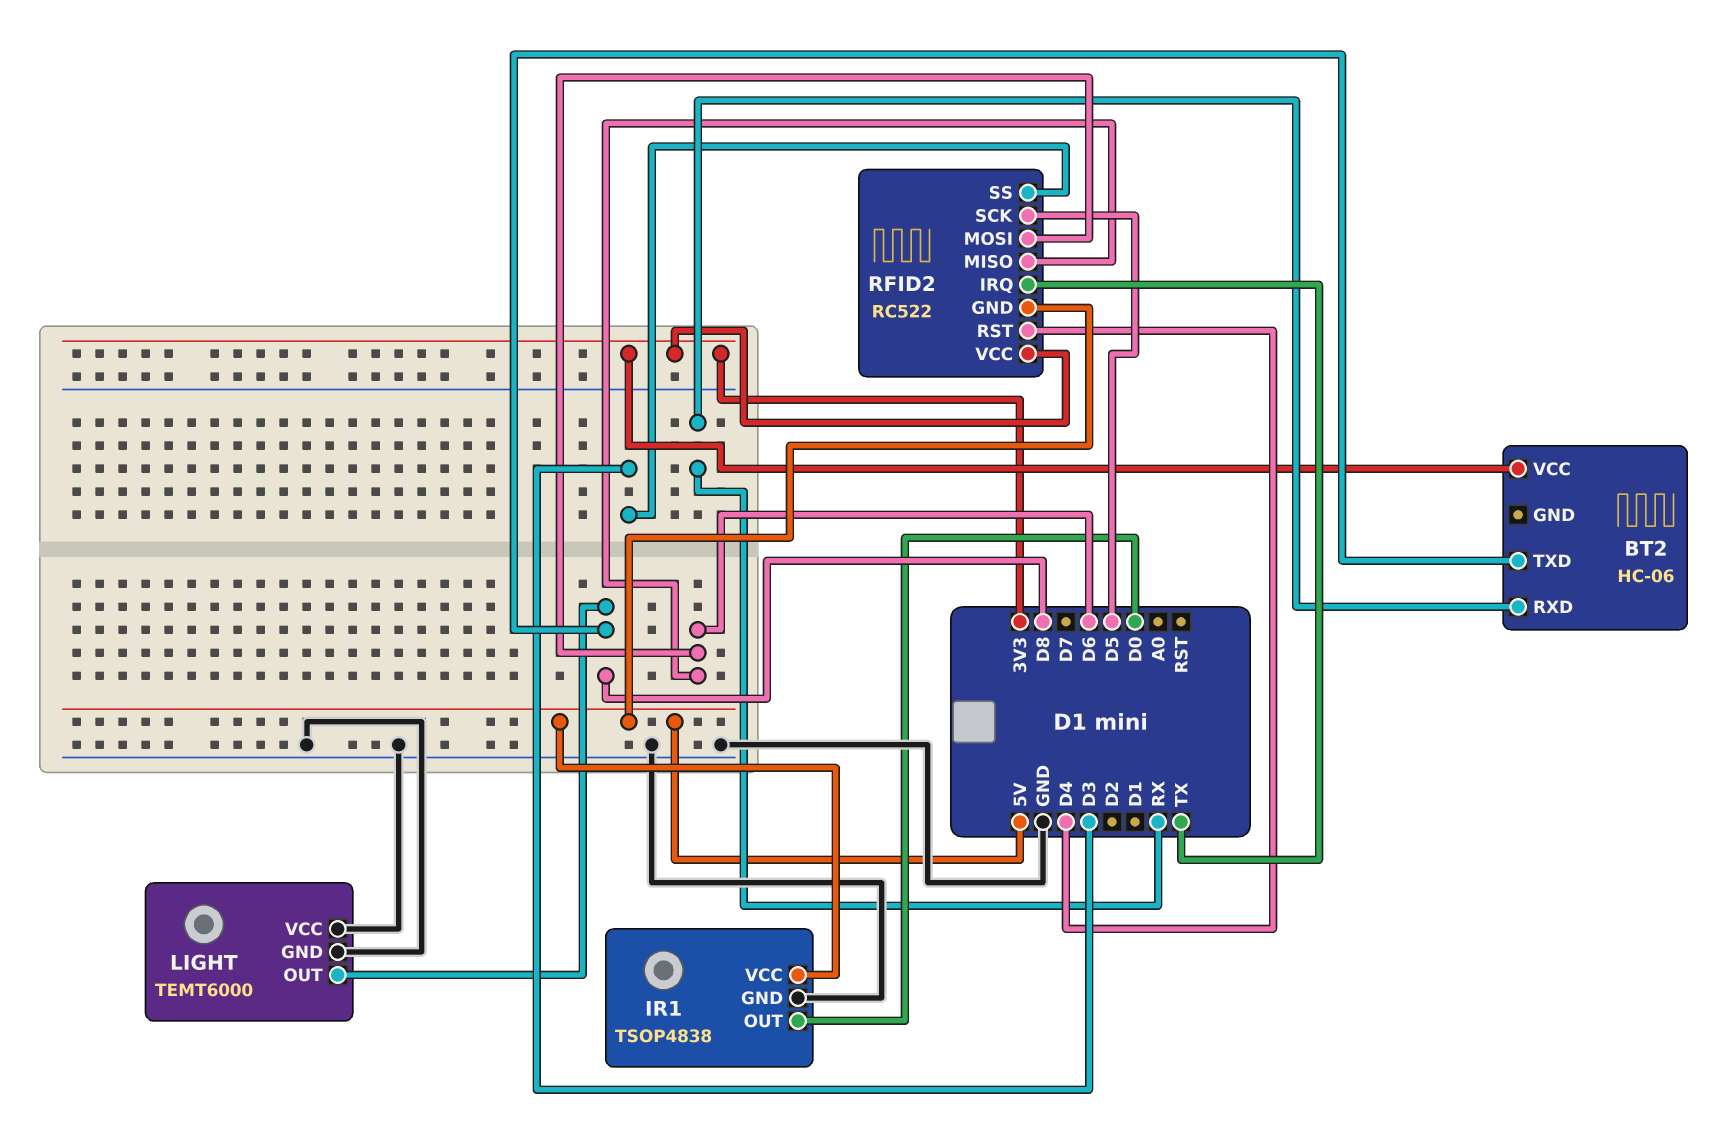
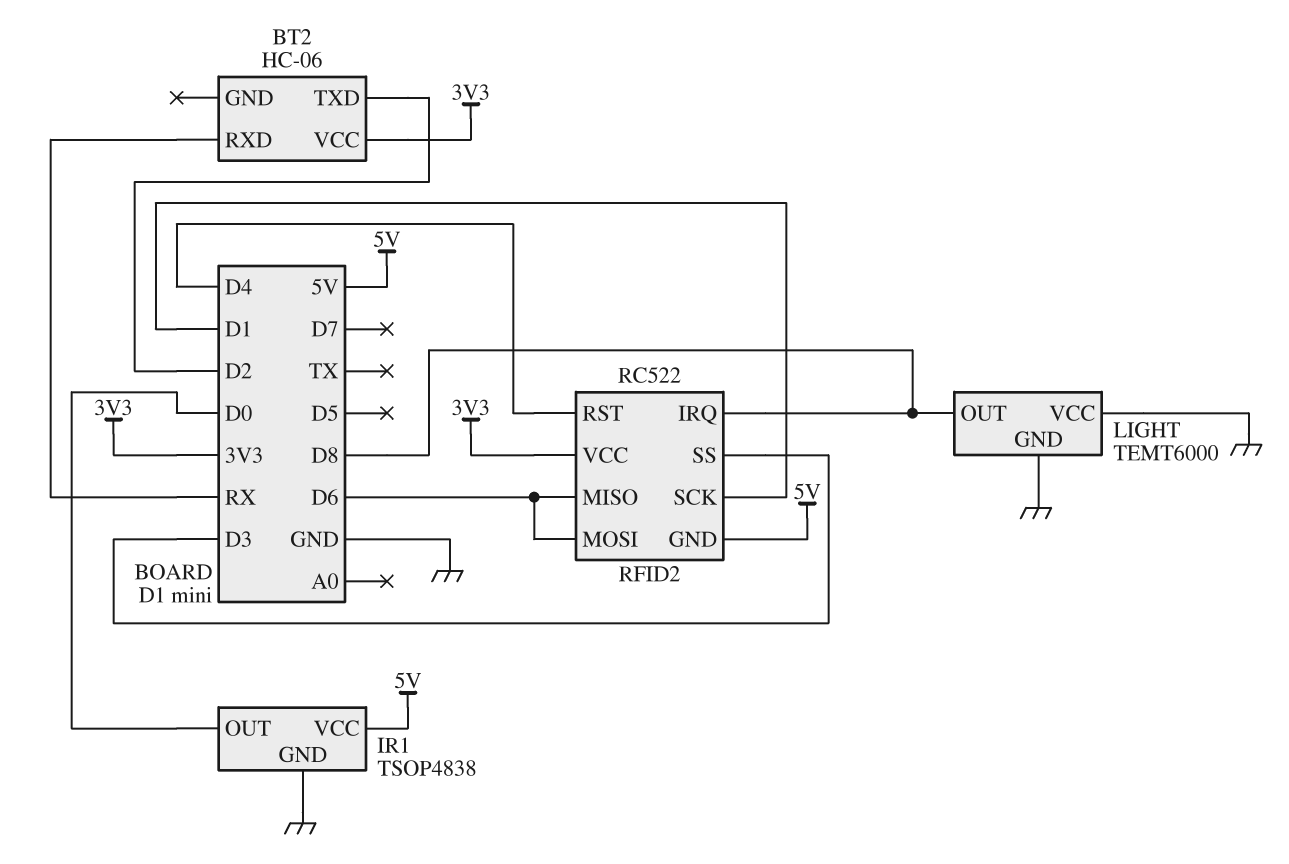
BT2 pin TXD: D8 -> D2
RFID2 pin IRQ: TX -> D8
RFID2 pin SCK: D5 -> D1

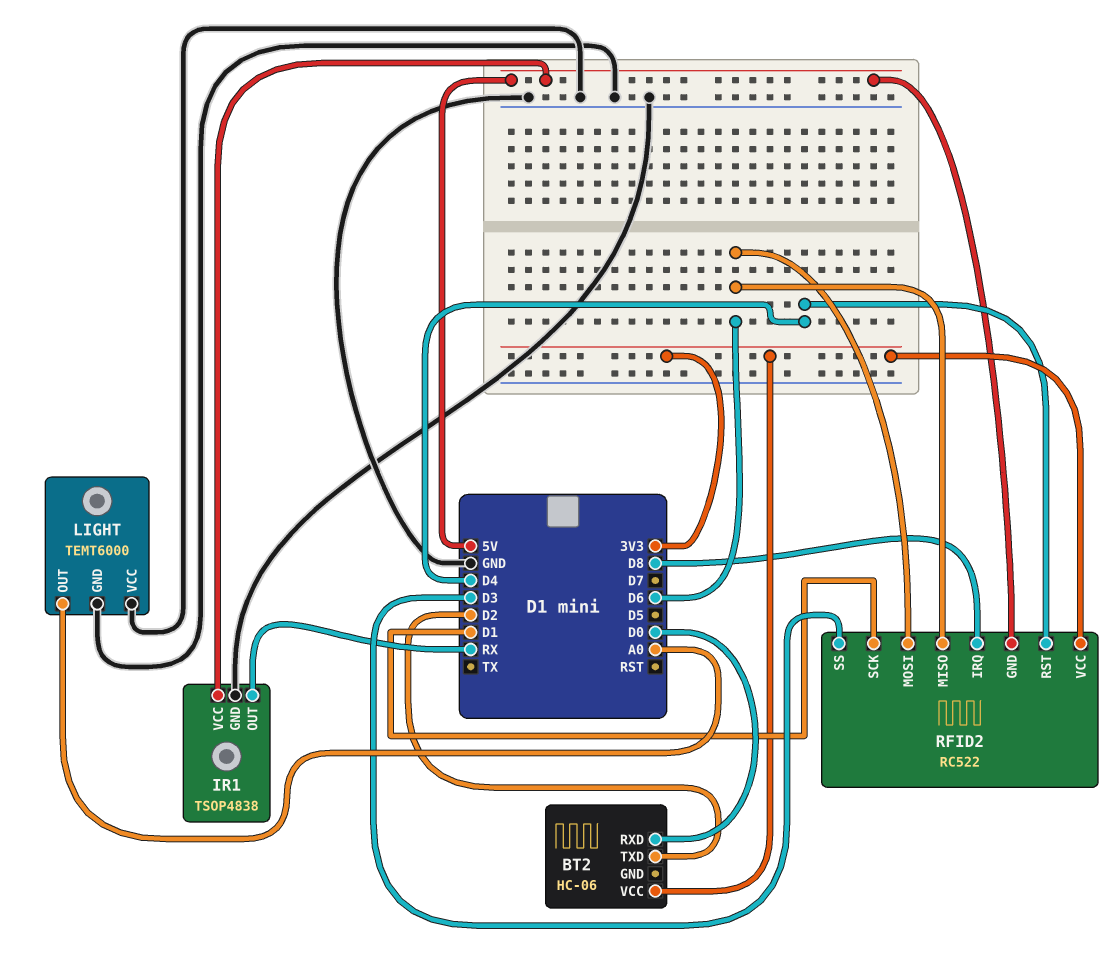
BT2 pin RXD: RX -> D0
IR1 pin OUT: D0 -> RX
LIGHT pin OUT: D8 -> A0

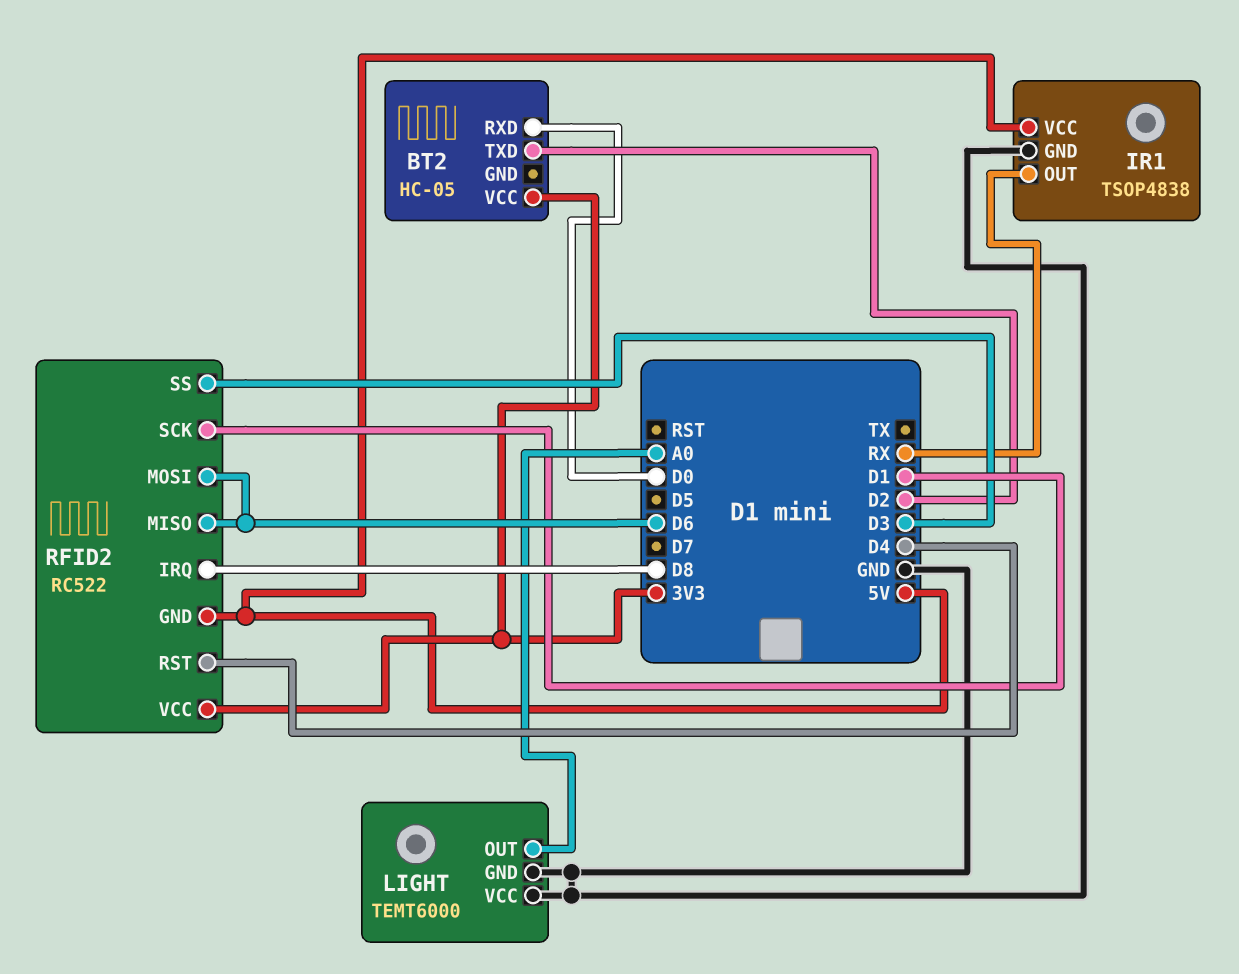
BT2: HC-06 -> HC-05

